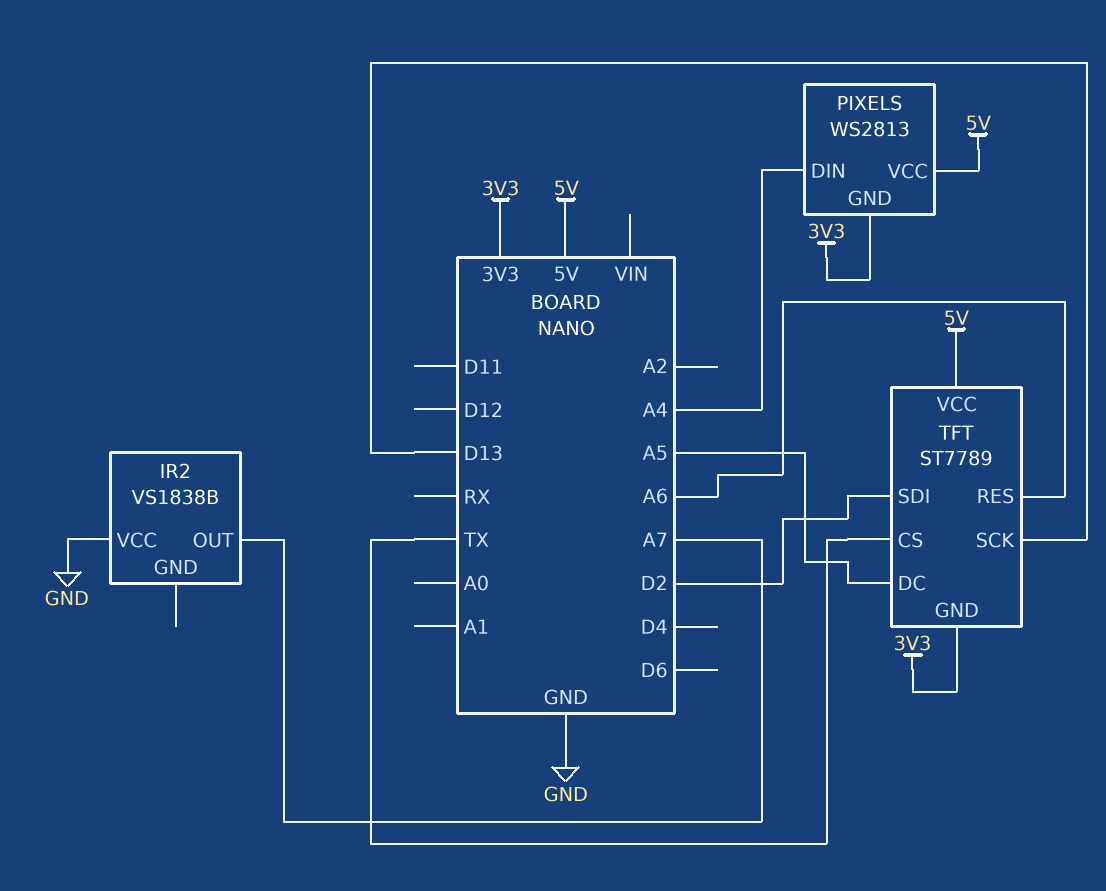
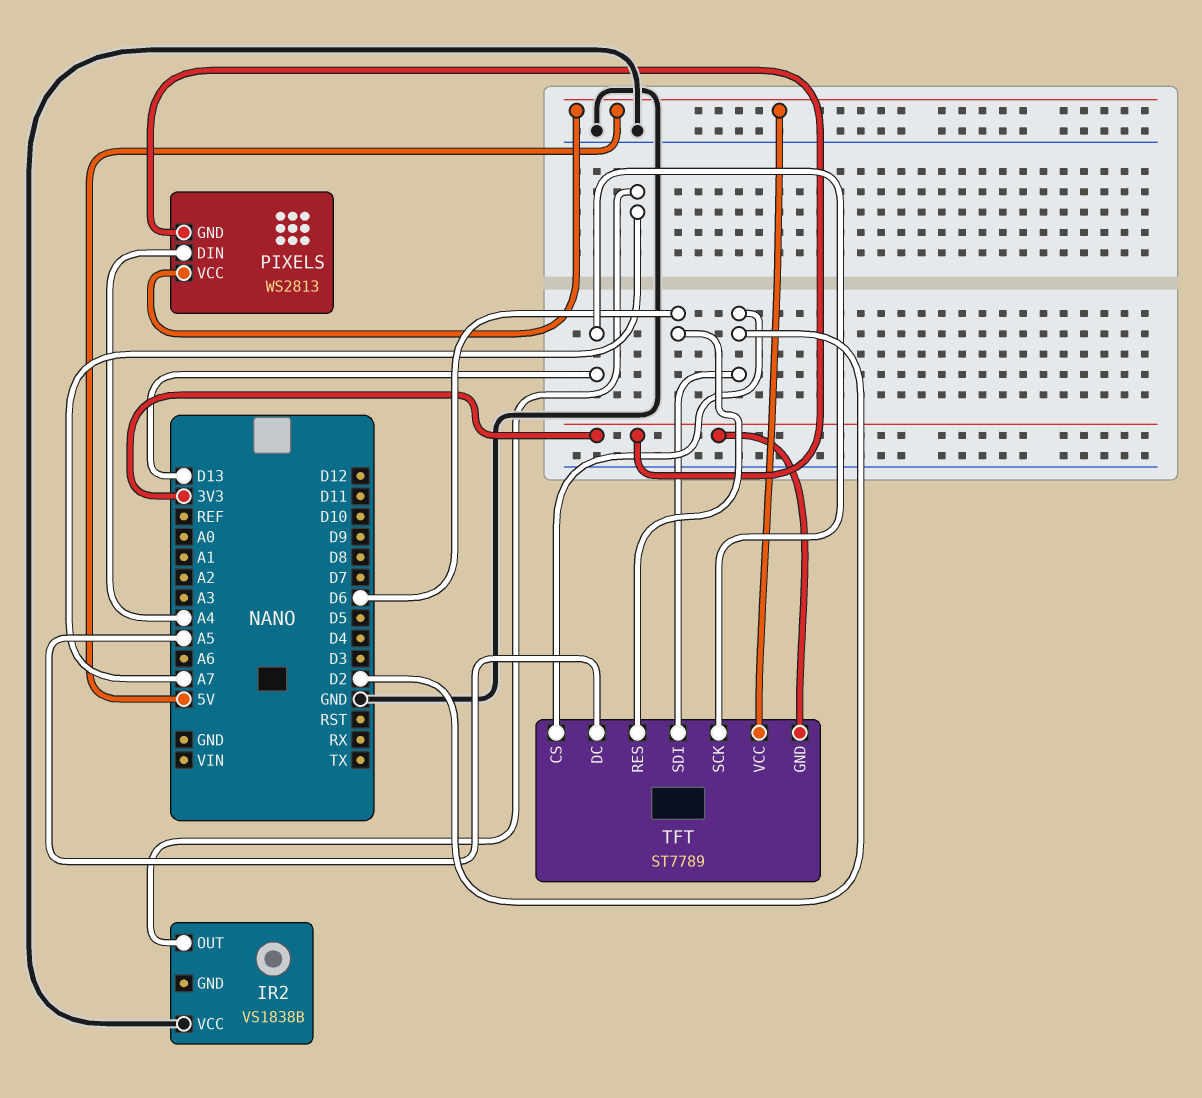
TFT pin CS: TX -> D2
TFT pin RES: A6 -> D6

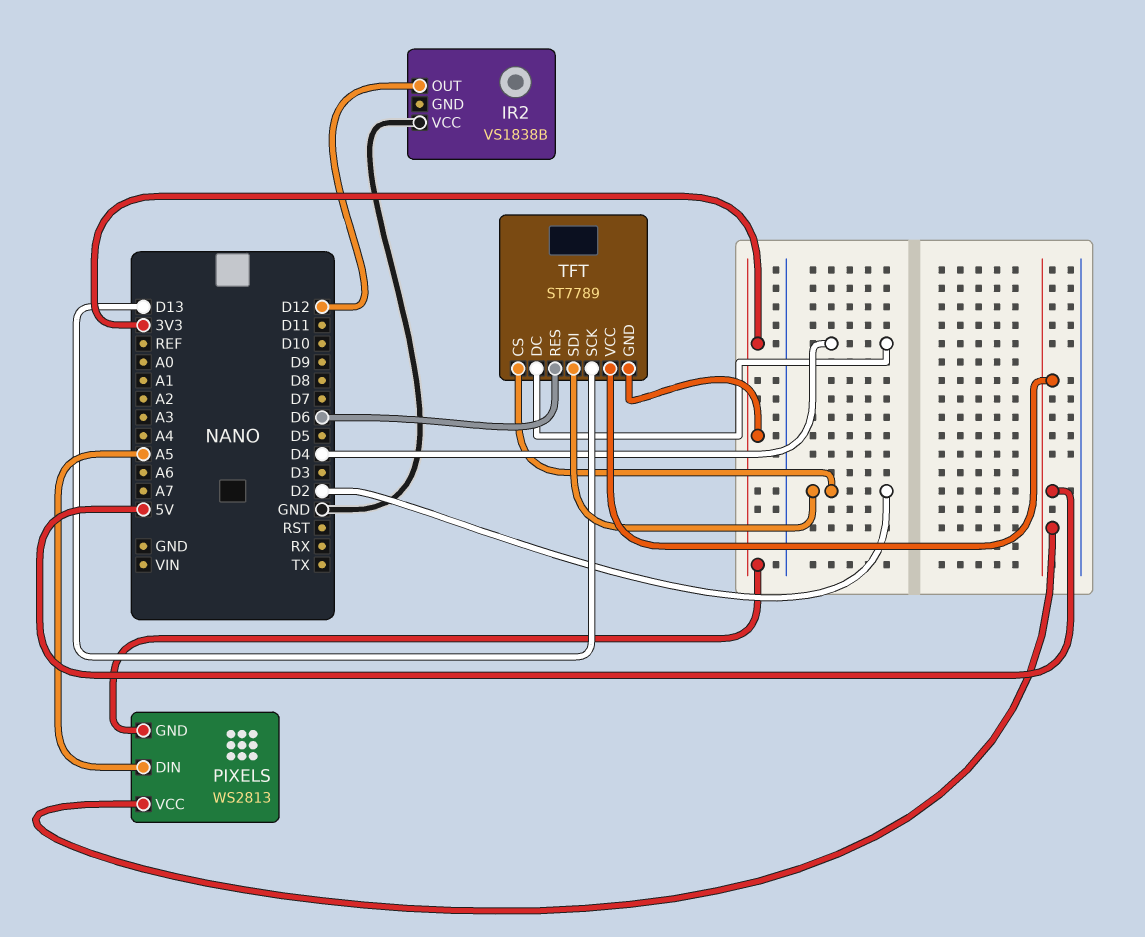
IR2 pin OUT: A7 -> D12
PIXELS pin DIN: A4 -> A5
TFT pin DC: A5 -> D4

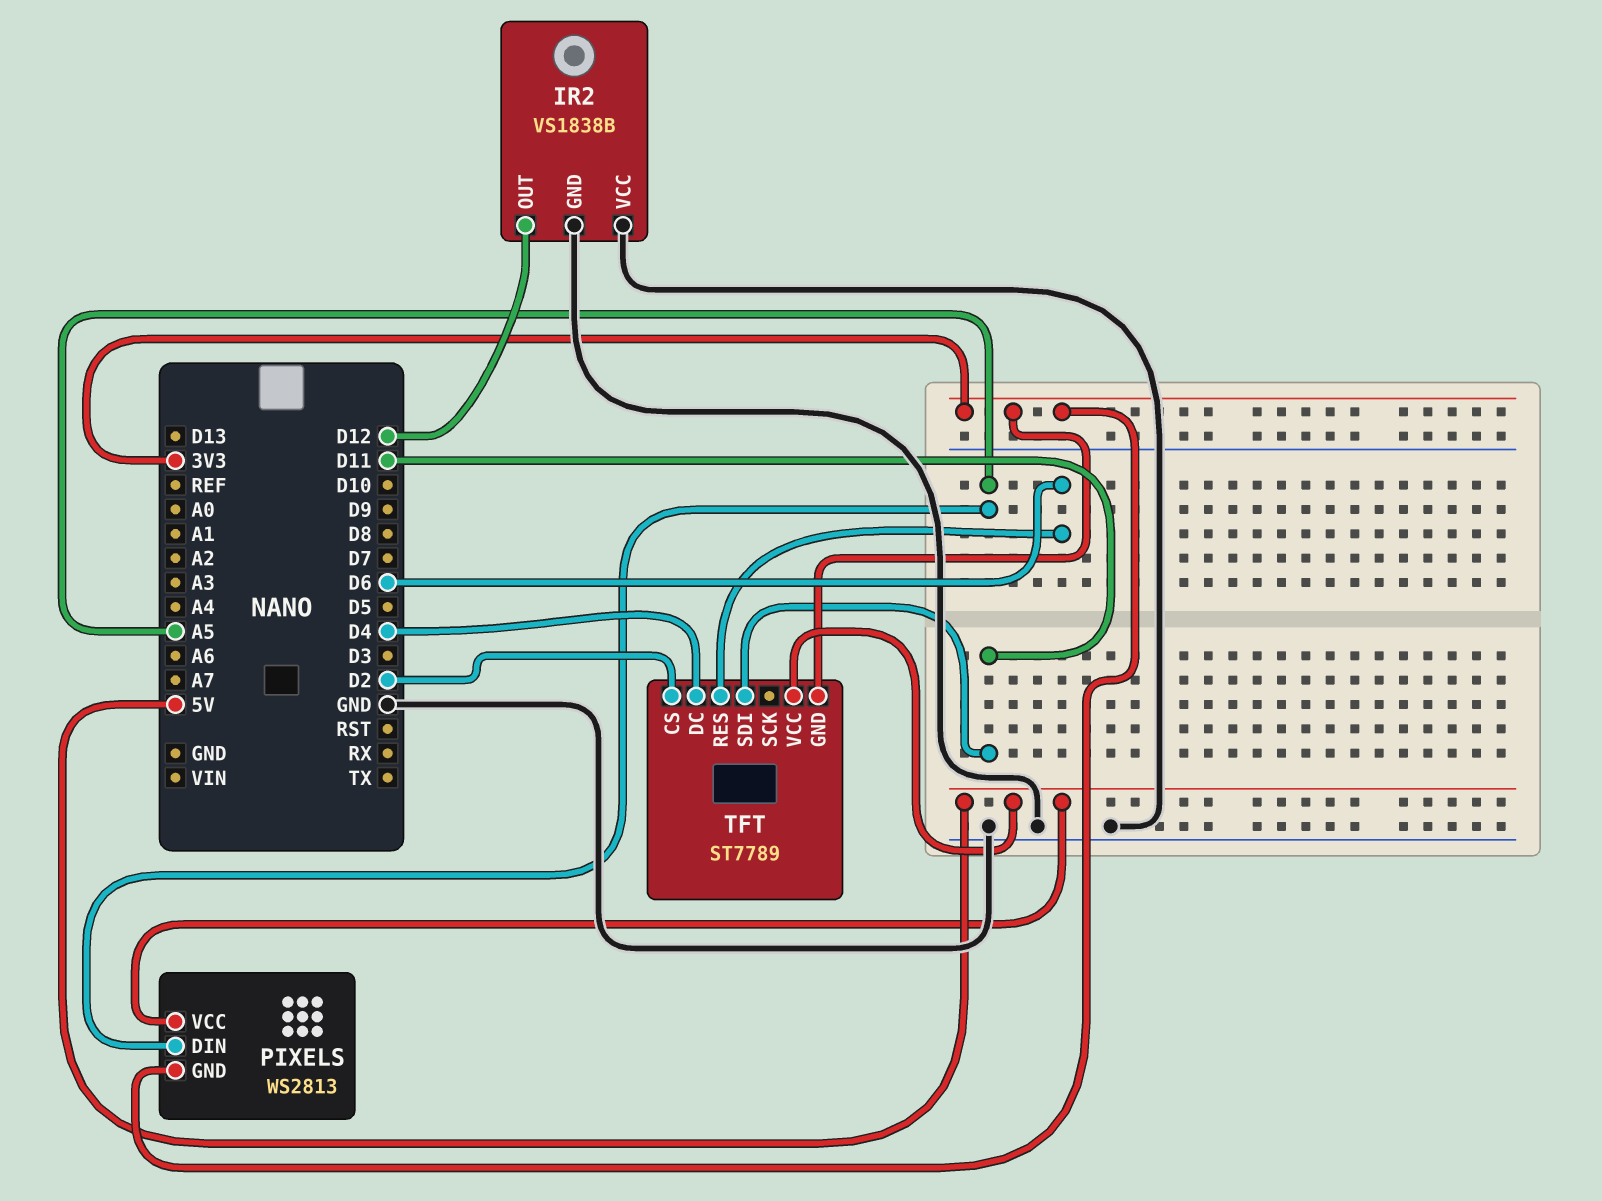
IR2 pin GND: none -> GND
TFT pin SCK: D13 -> none
TFT pin SDI: D2 -> D11

